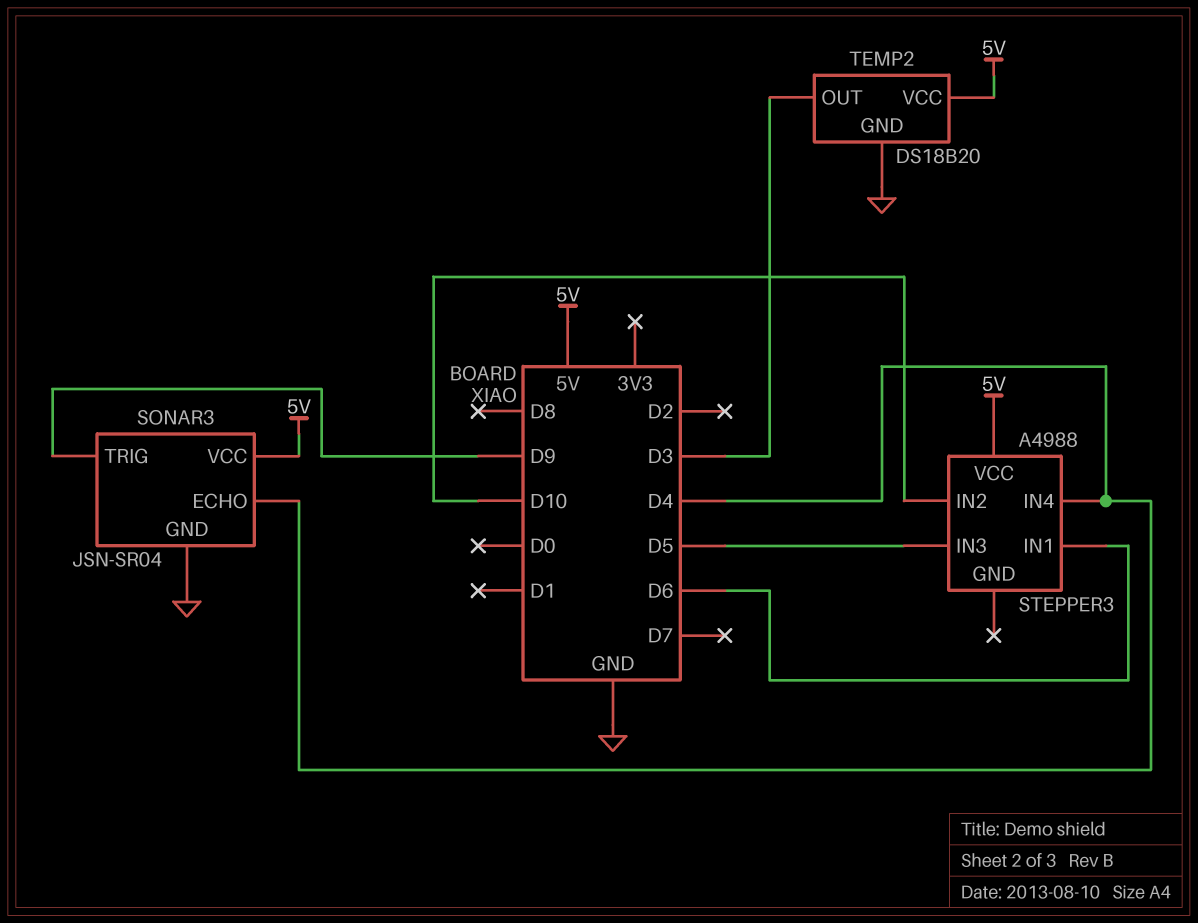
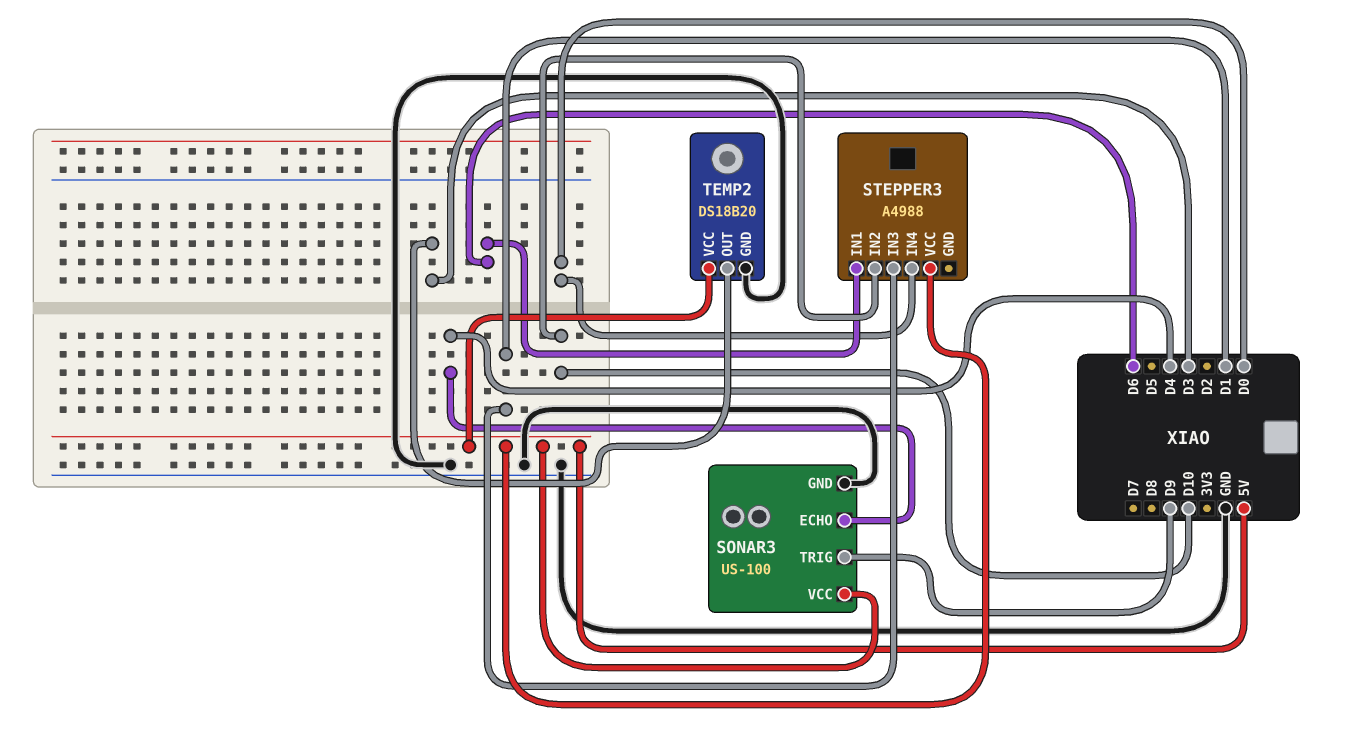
SONAR3: JSN-SR04 -> US-100
STEPPER3 pin IN3: D5 -> D1
STEPPER3 pin IN4: D4 -> D0

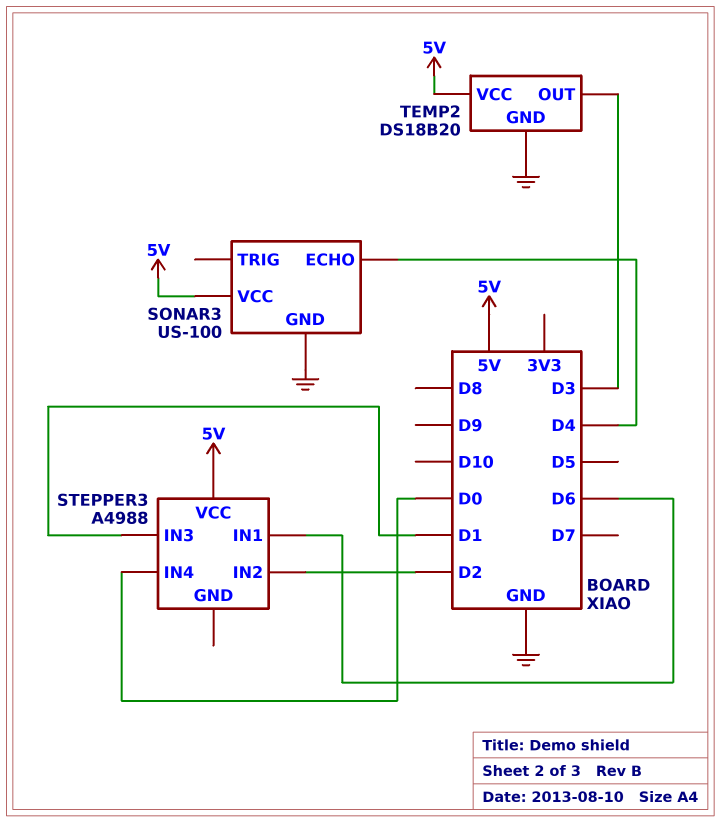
SONAR3 pin TRIG: D9 -> none
STEPPER3 pin IN2: D10 -> D2

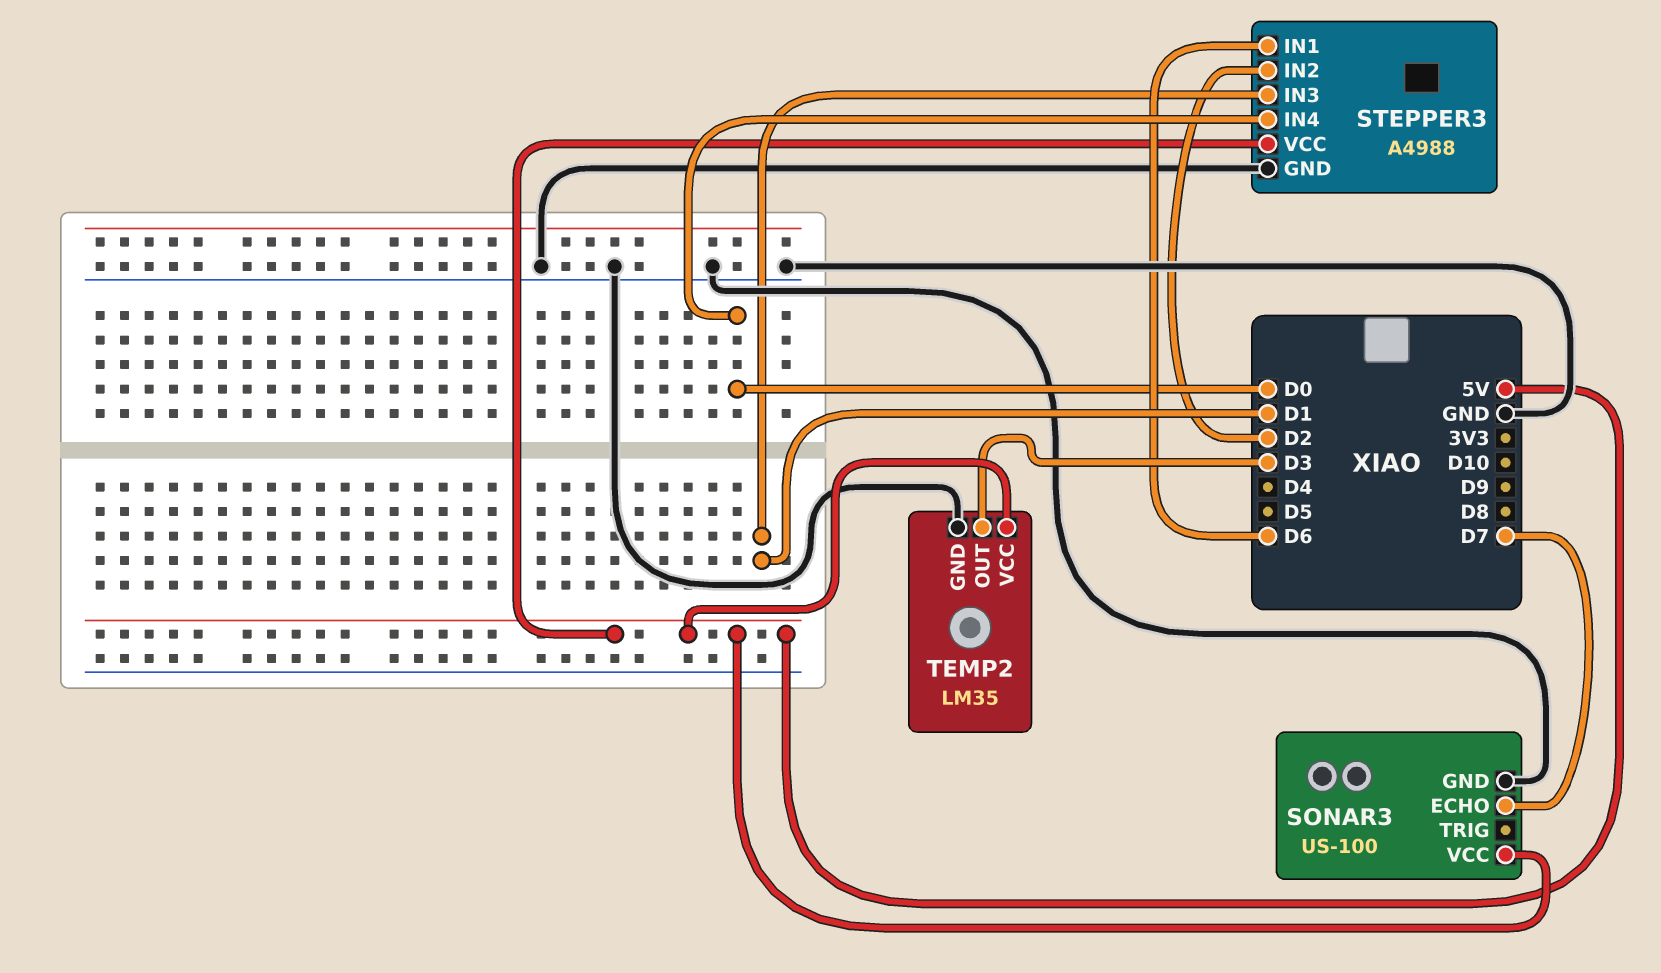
SONAR3 pin ECHO: D4 -> D7
STEPPER3 pin GND: none -> GND
TEMP2: DS18B20 -> LM35

